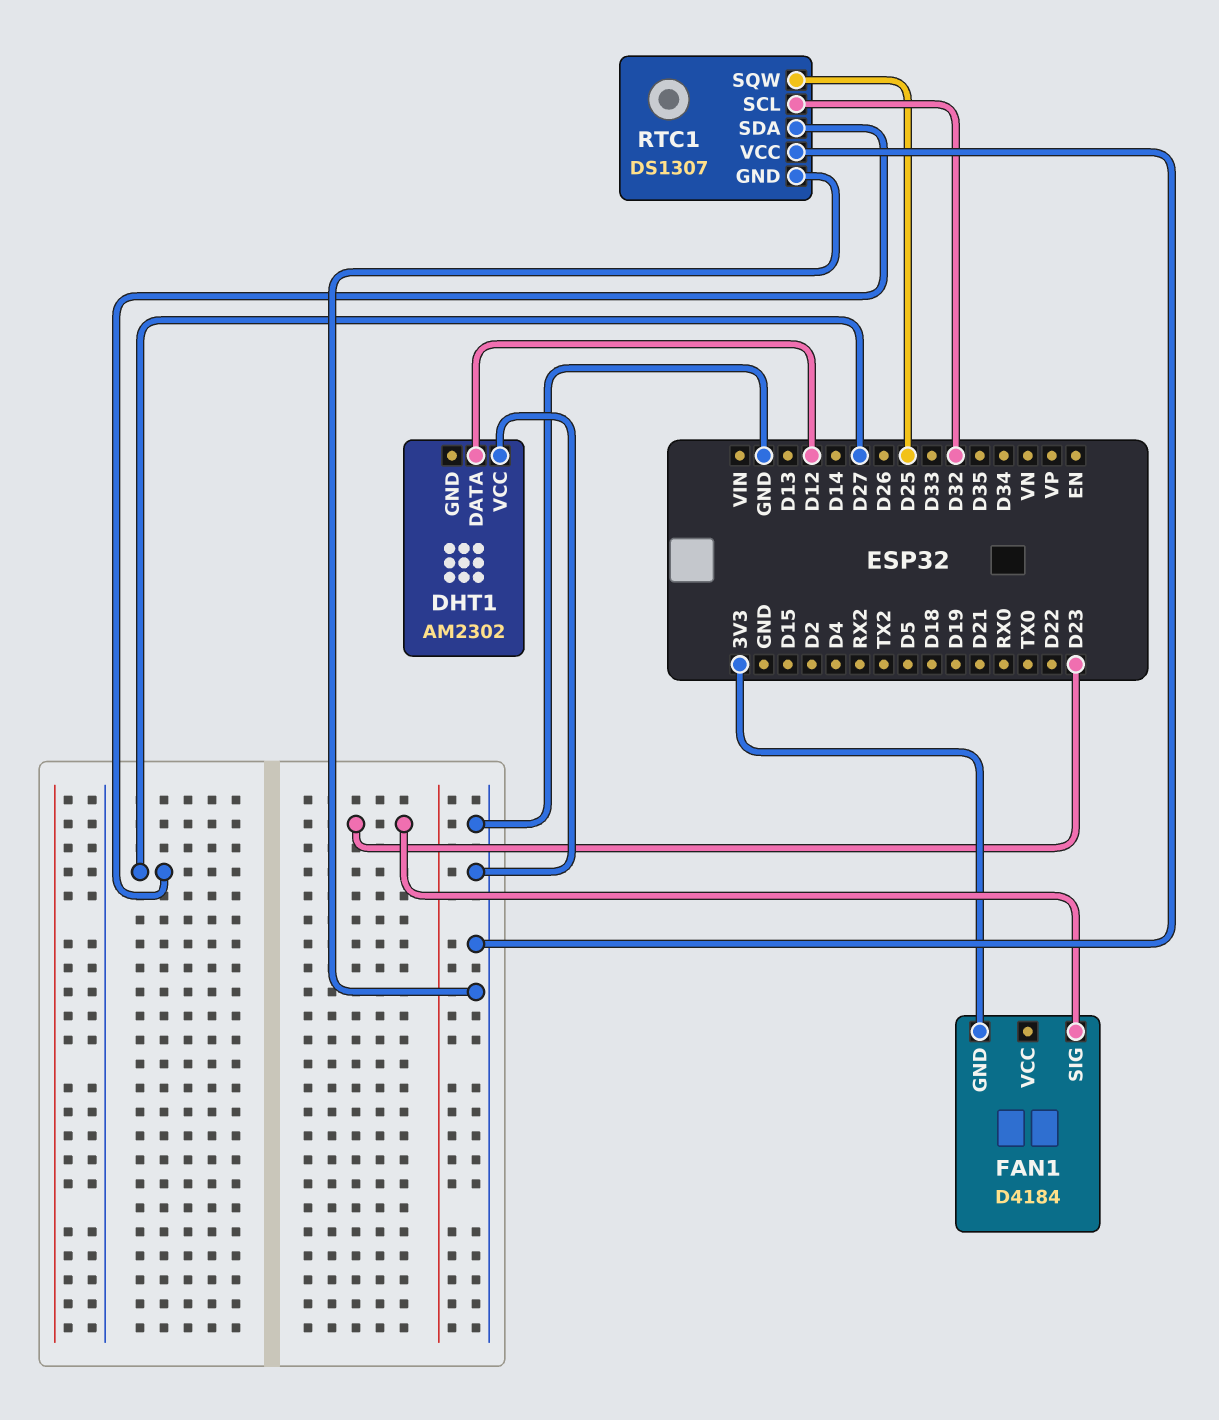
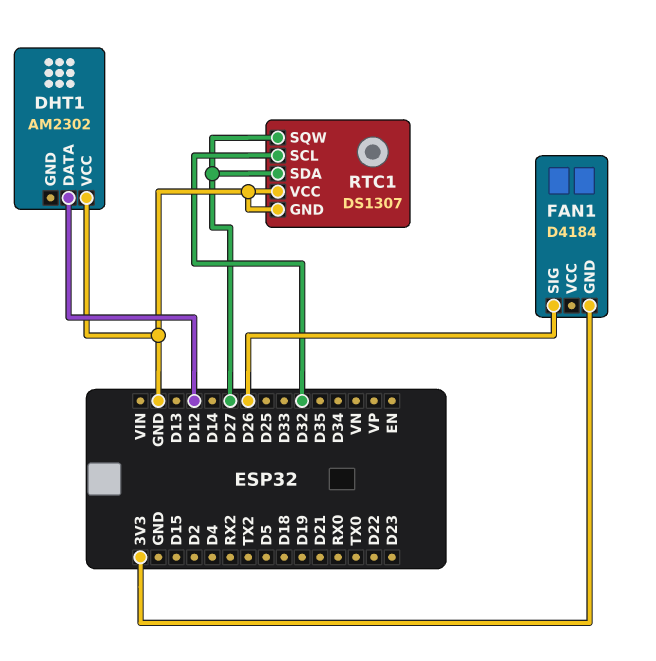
FAN1 pin SIG: D23 -> D26
RTC1 pin SQW: D25 -> D27

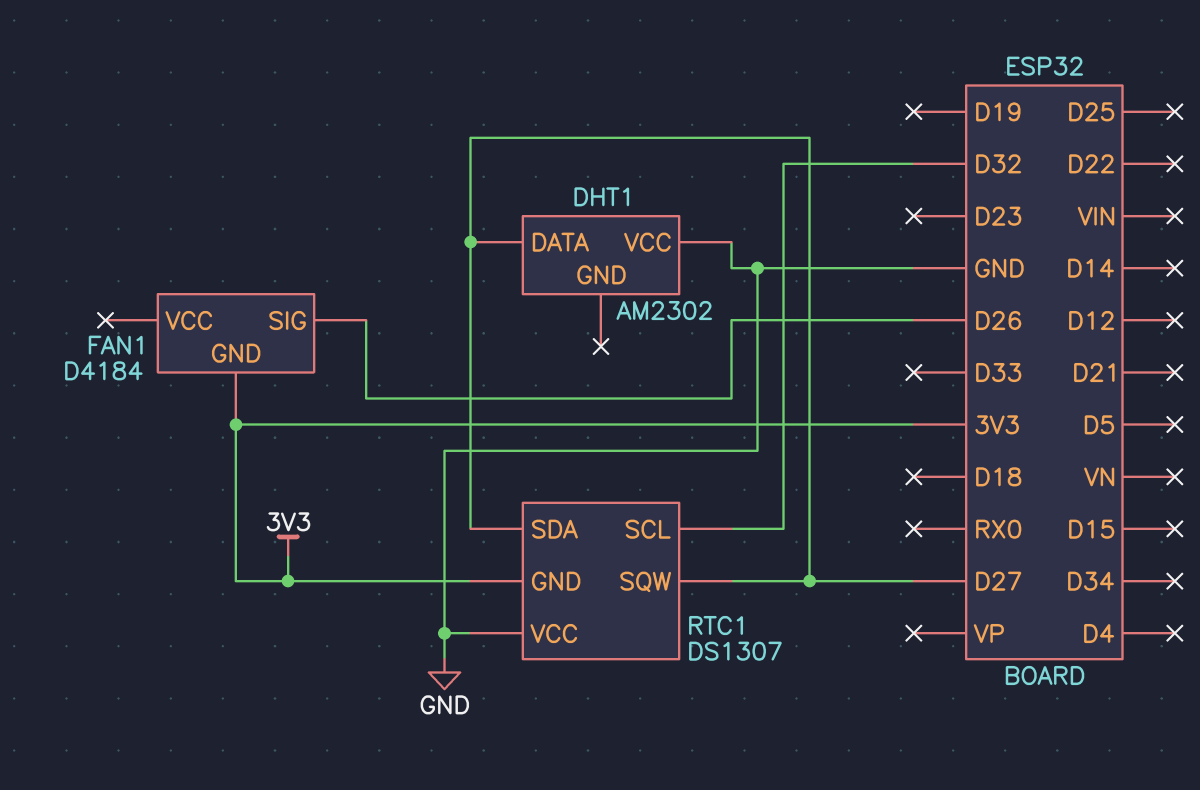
DHT1 pin DATA: D12 -> D27
RTC1 pin GND: GND -> 3V3

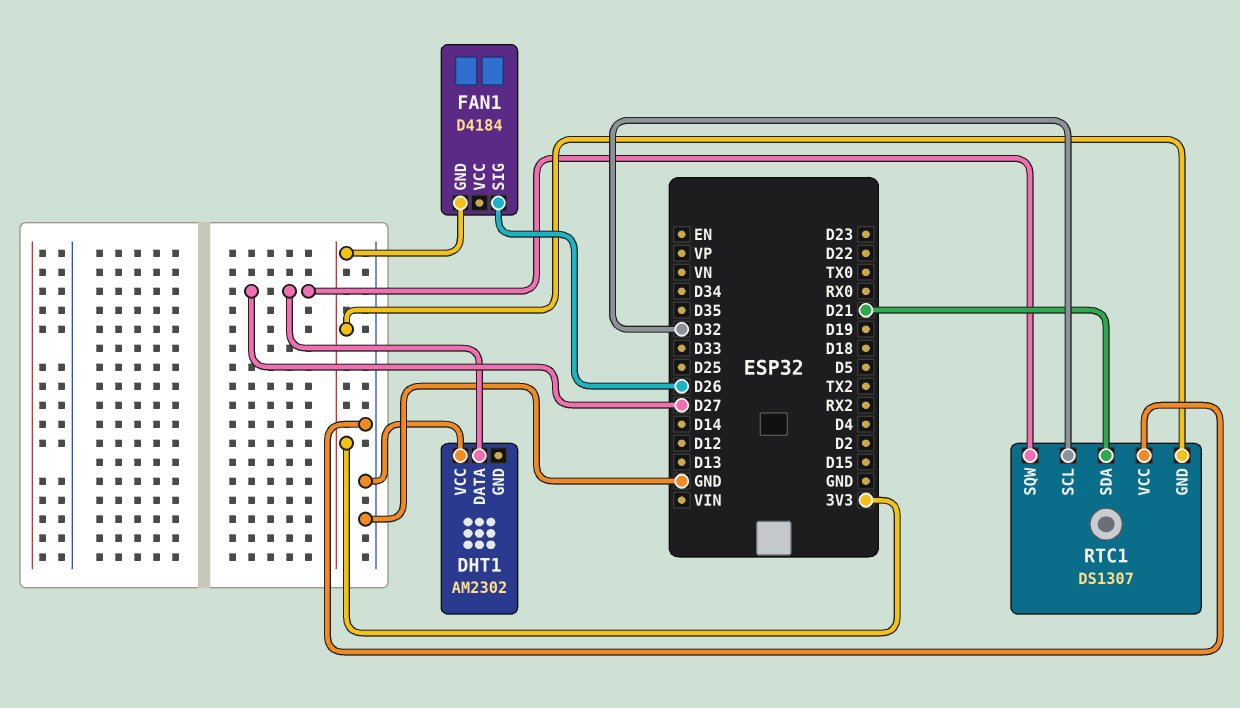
RTC1 pin SDA: D27 -> D21

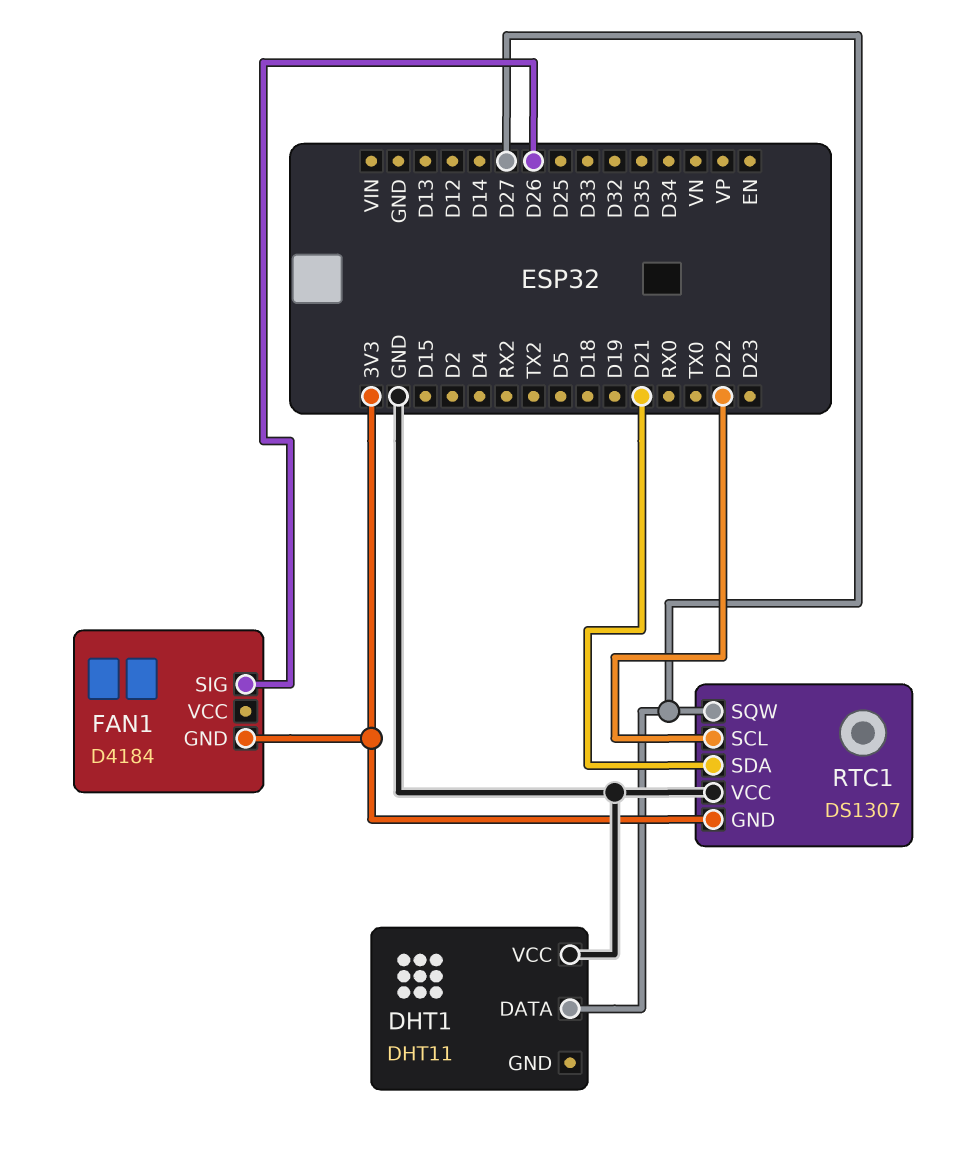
DHT1: AM2302 -> DHT11
RTC1 pin SCL: D32 -> D22

